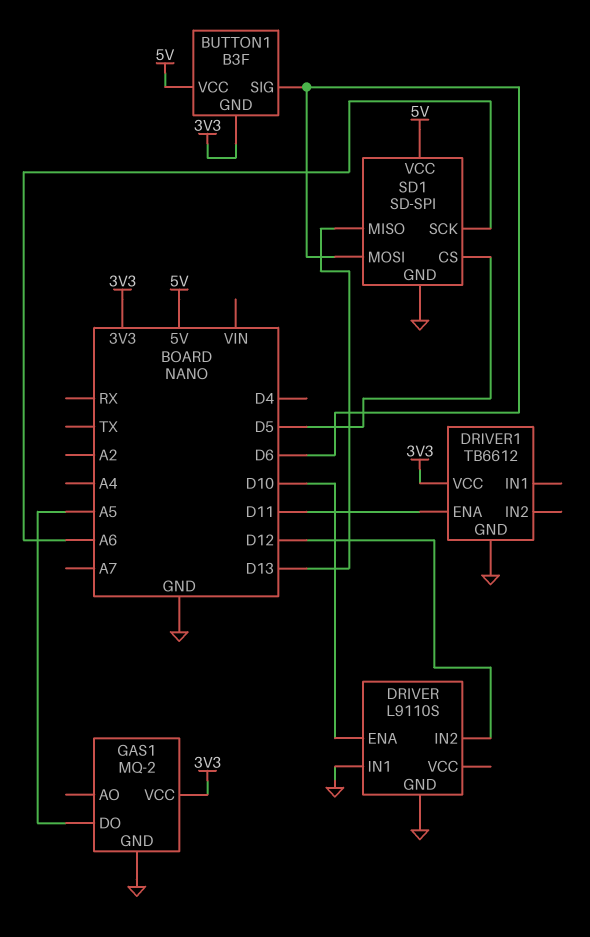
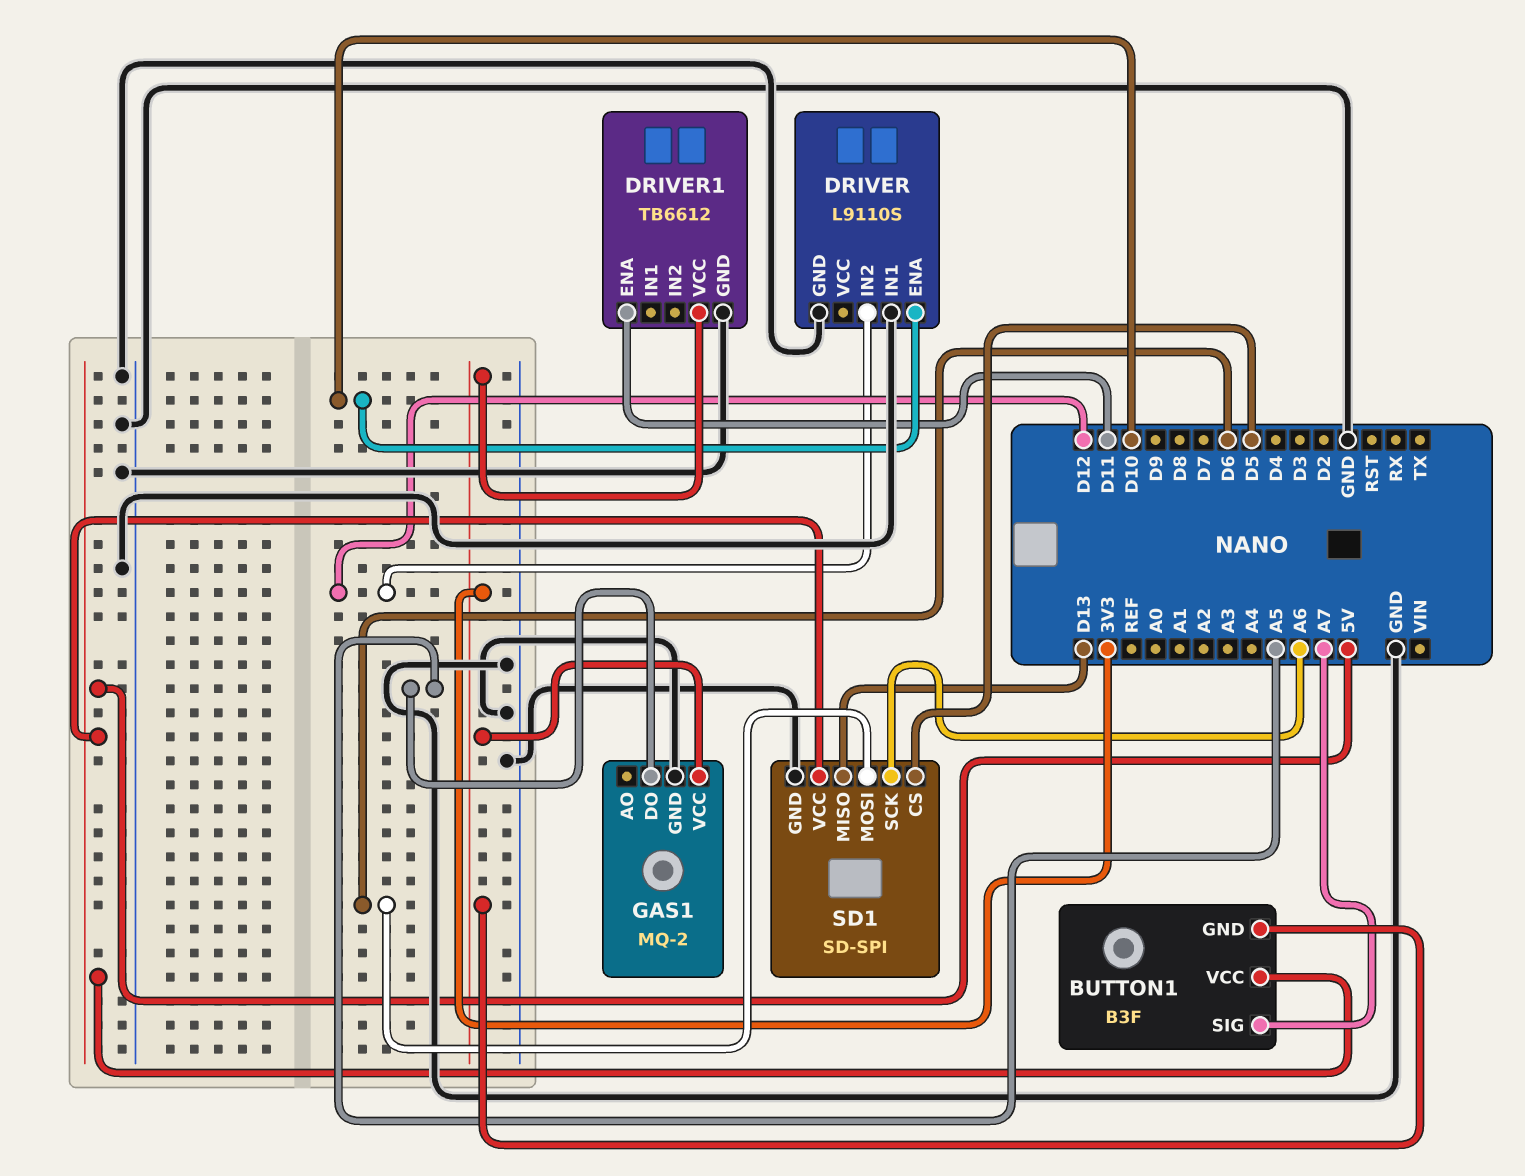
BUTTON1 pin SIG: D6 -> A7

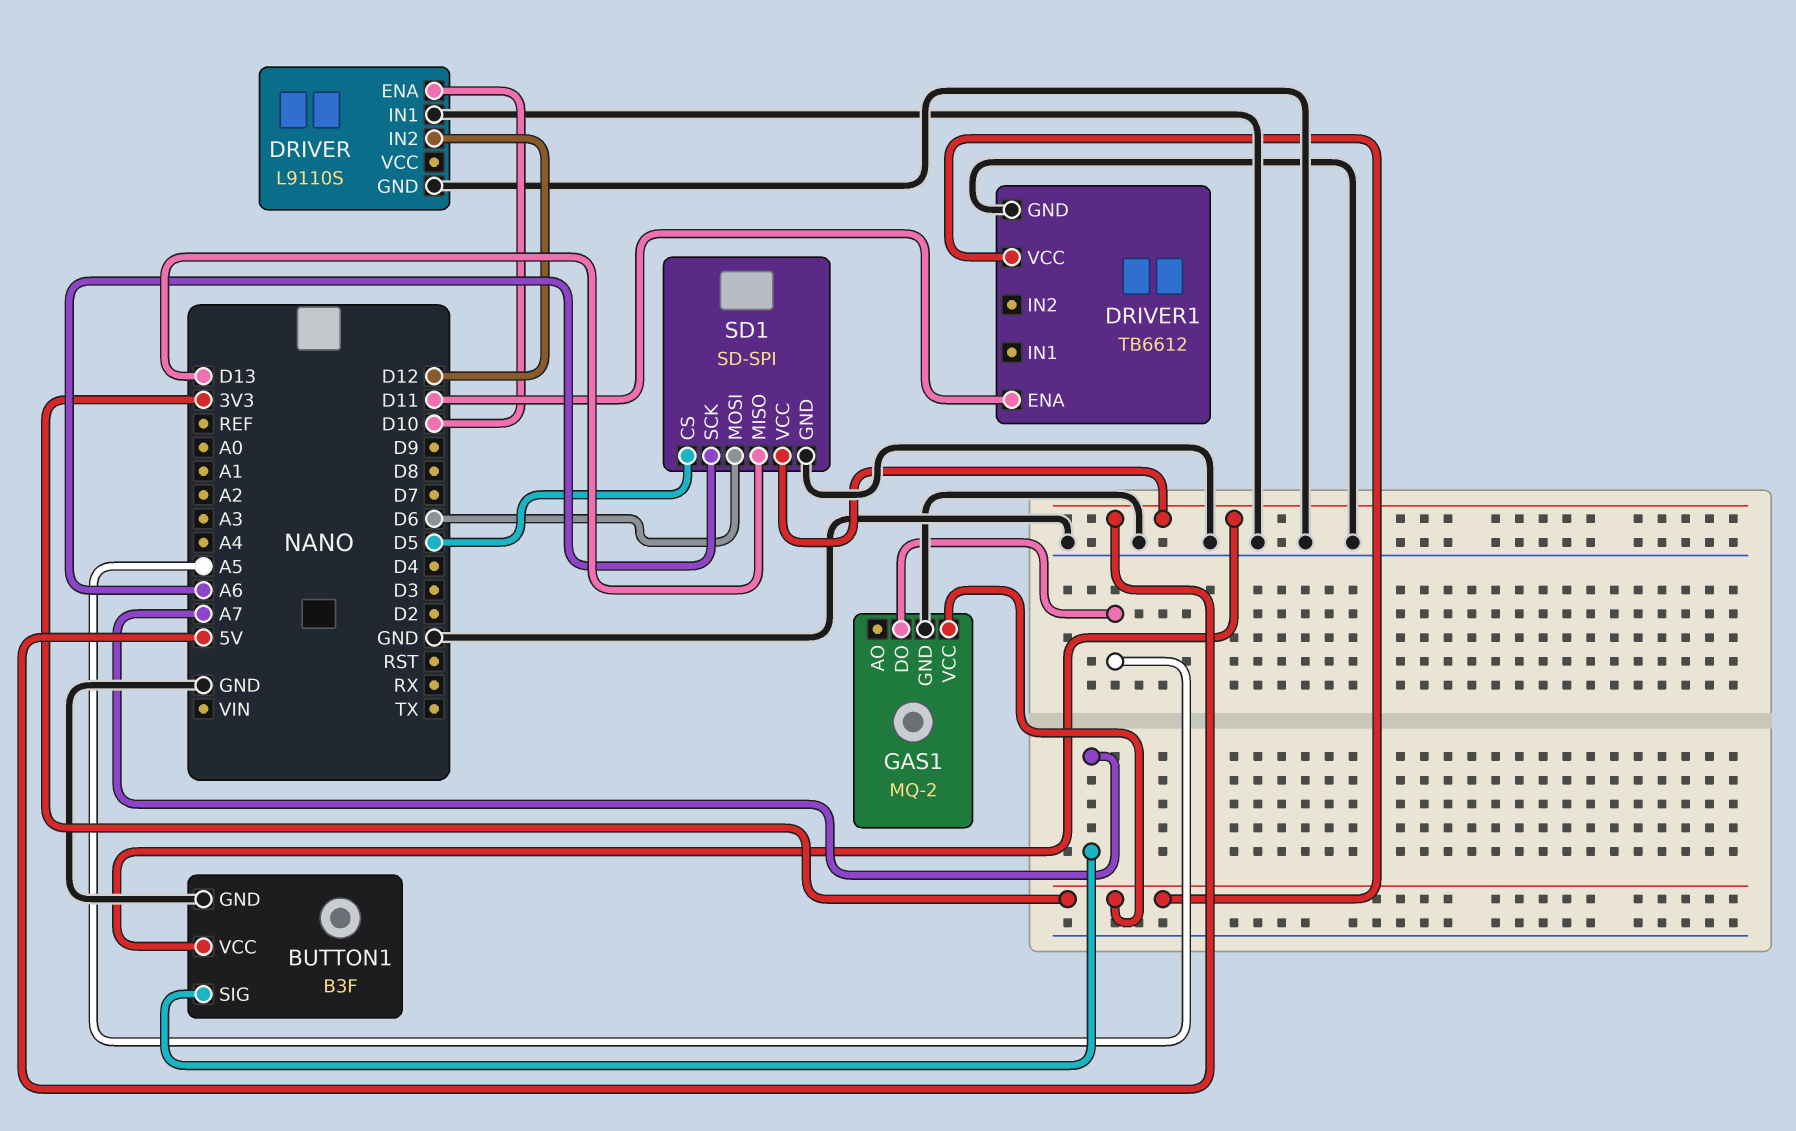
BUTTON1 pin GND: 3V3 -> GND

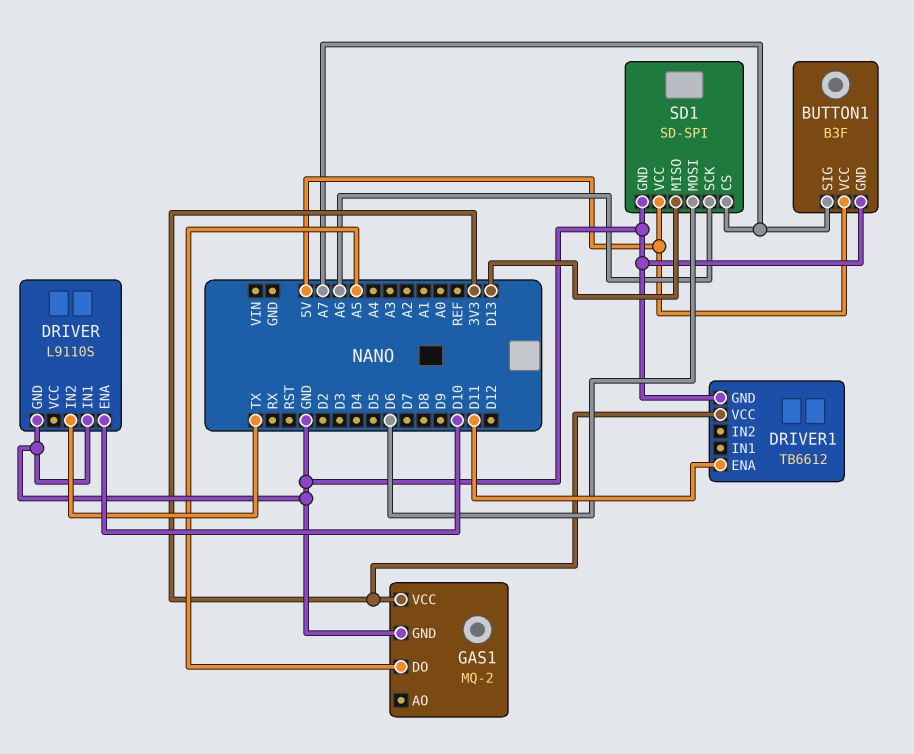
DRIVER pin IN2: D12 -> TX
SD1 pin CS: D5 -> A7

